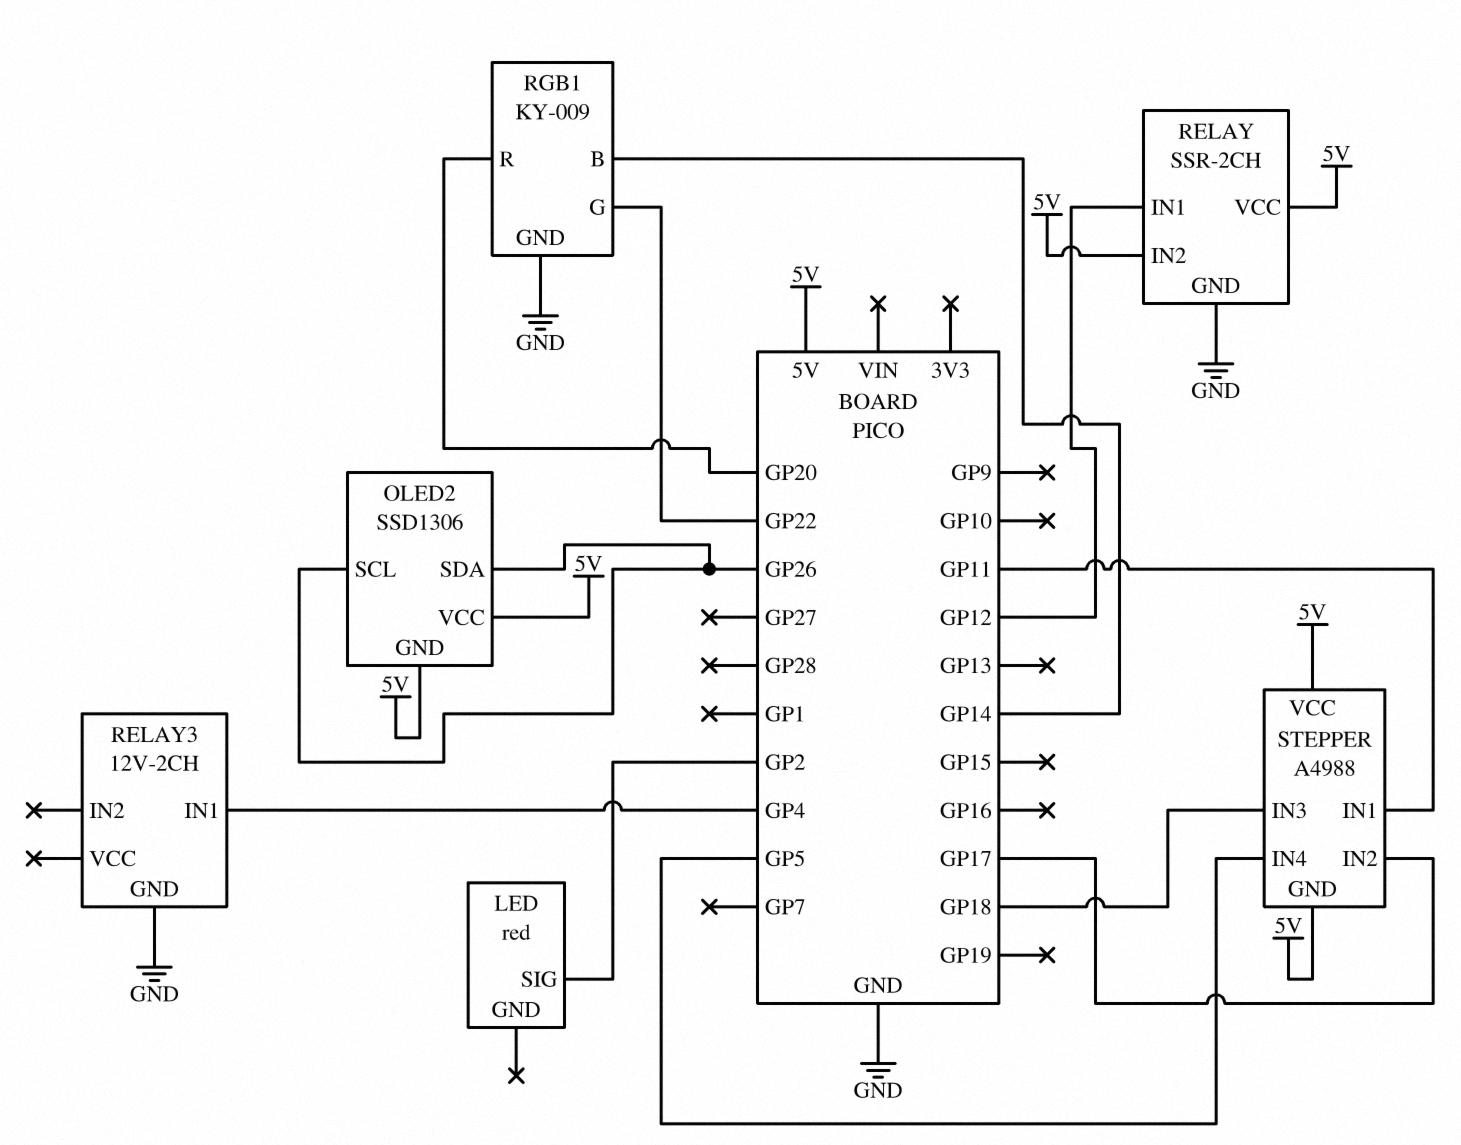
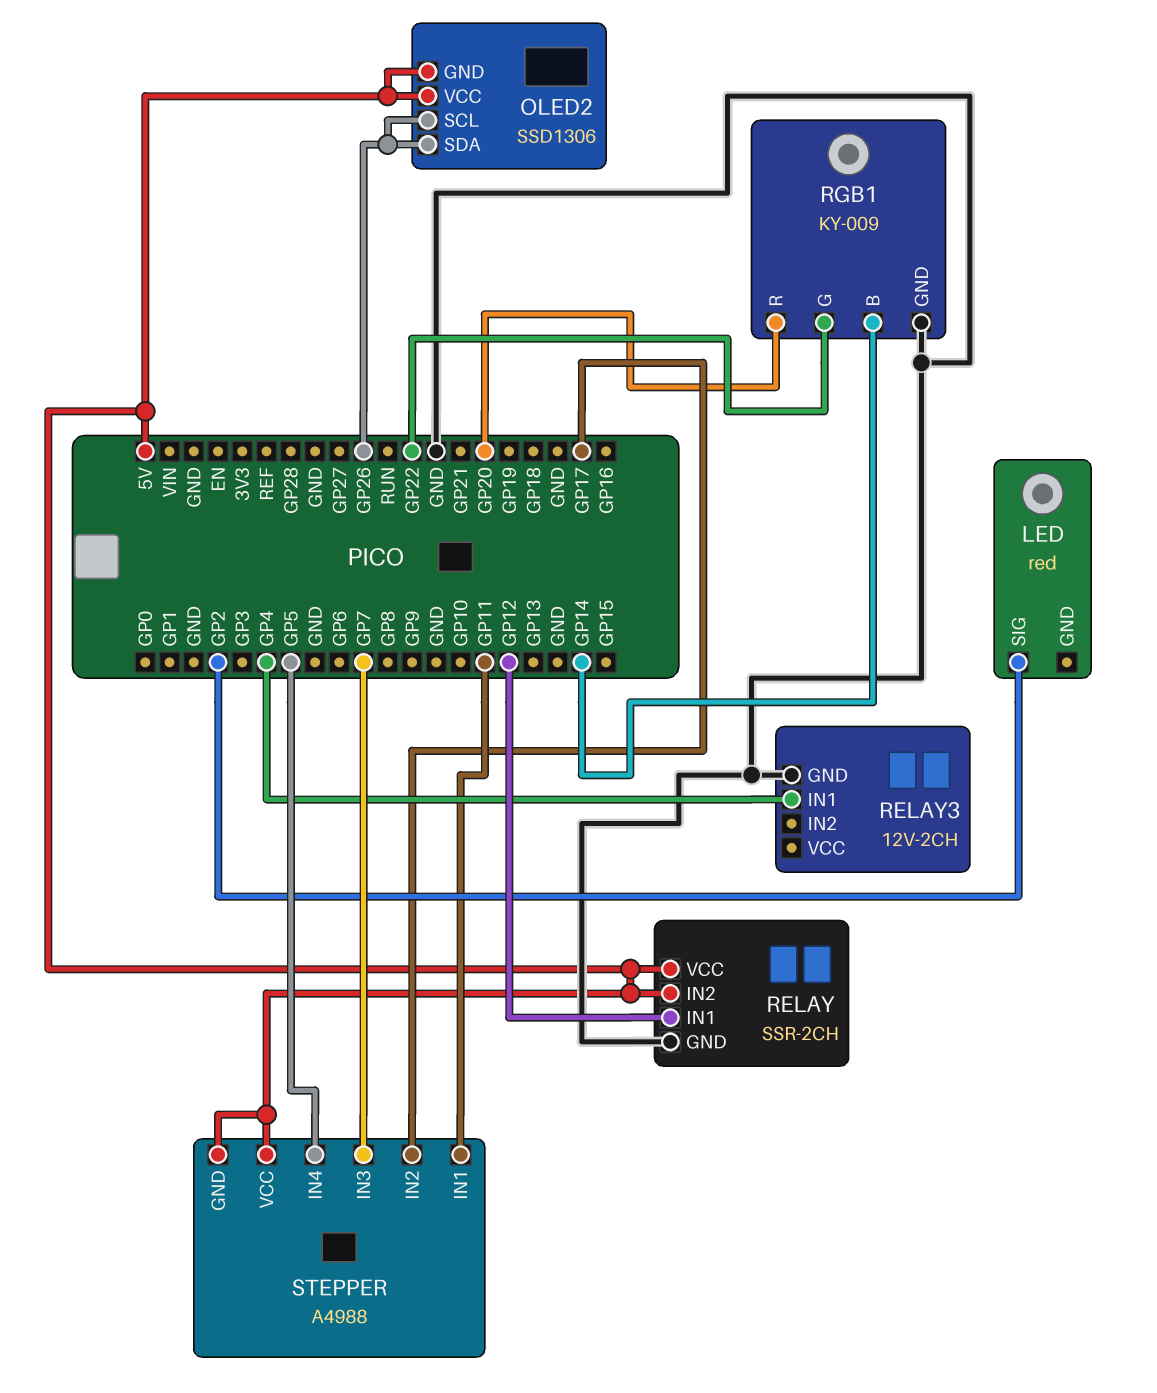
STEPPER pin IN3: GP18 -> GP7

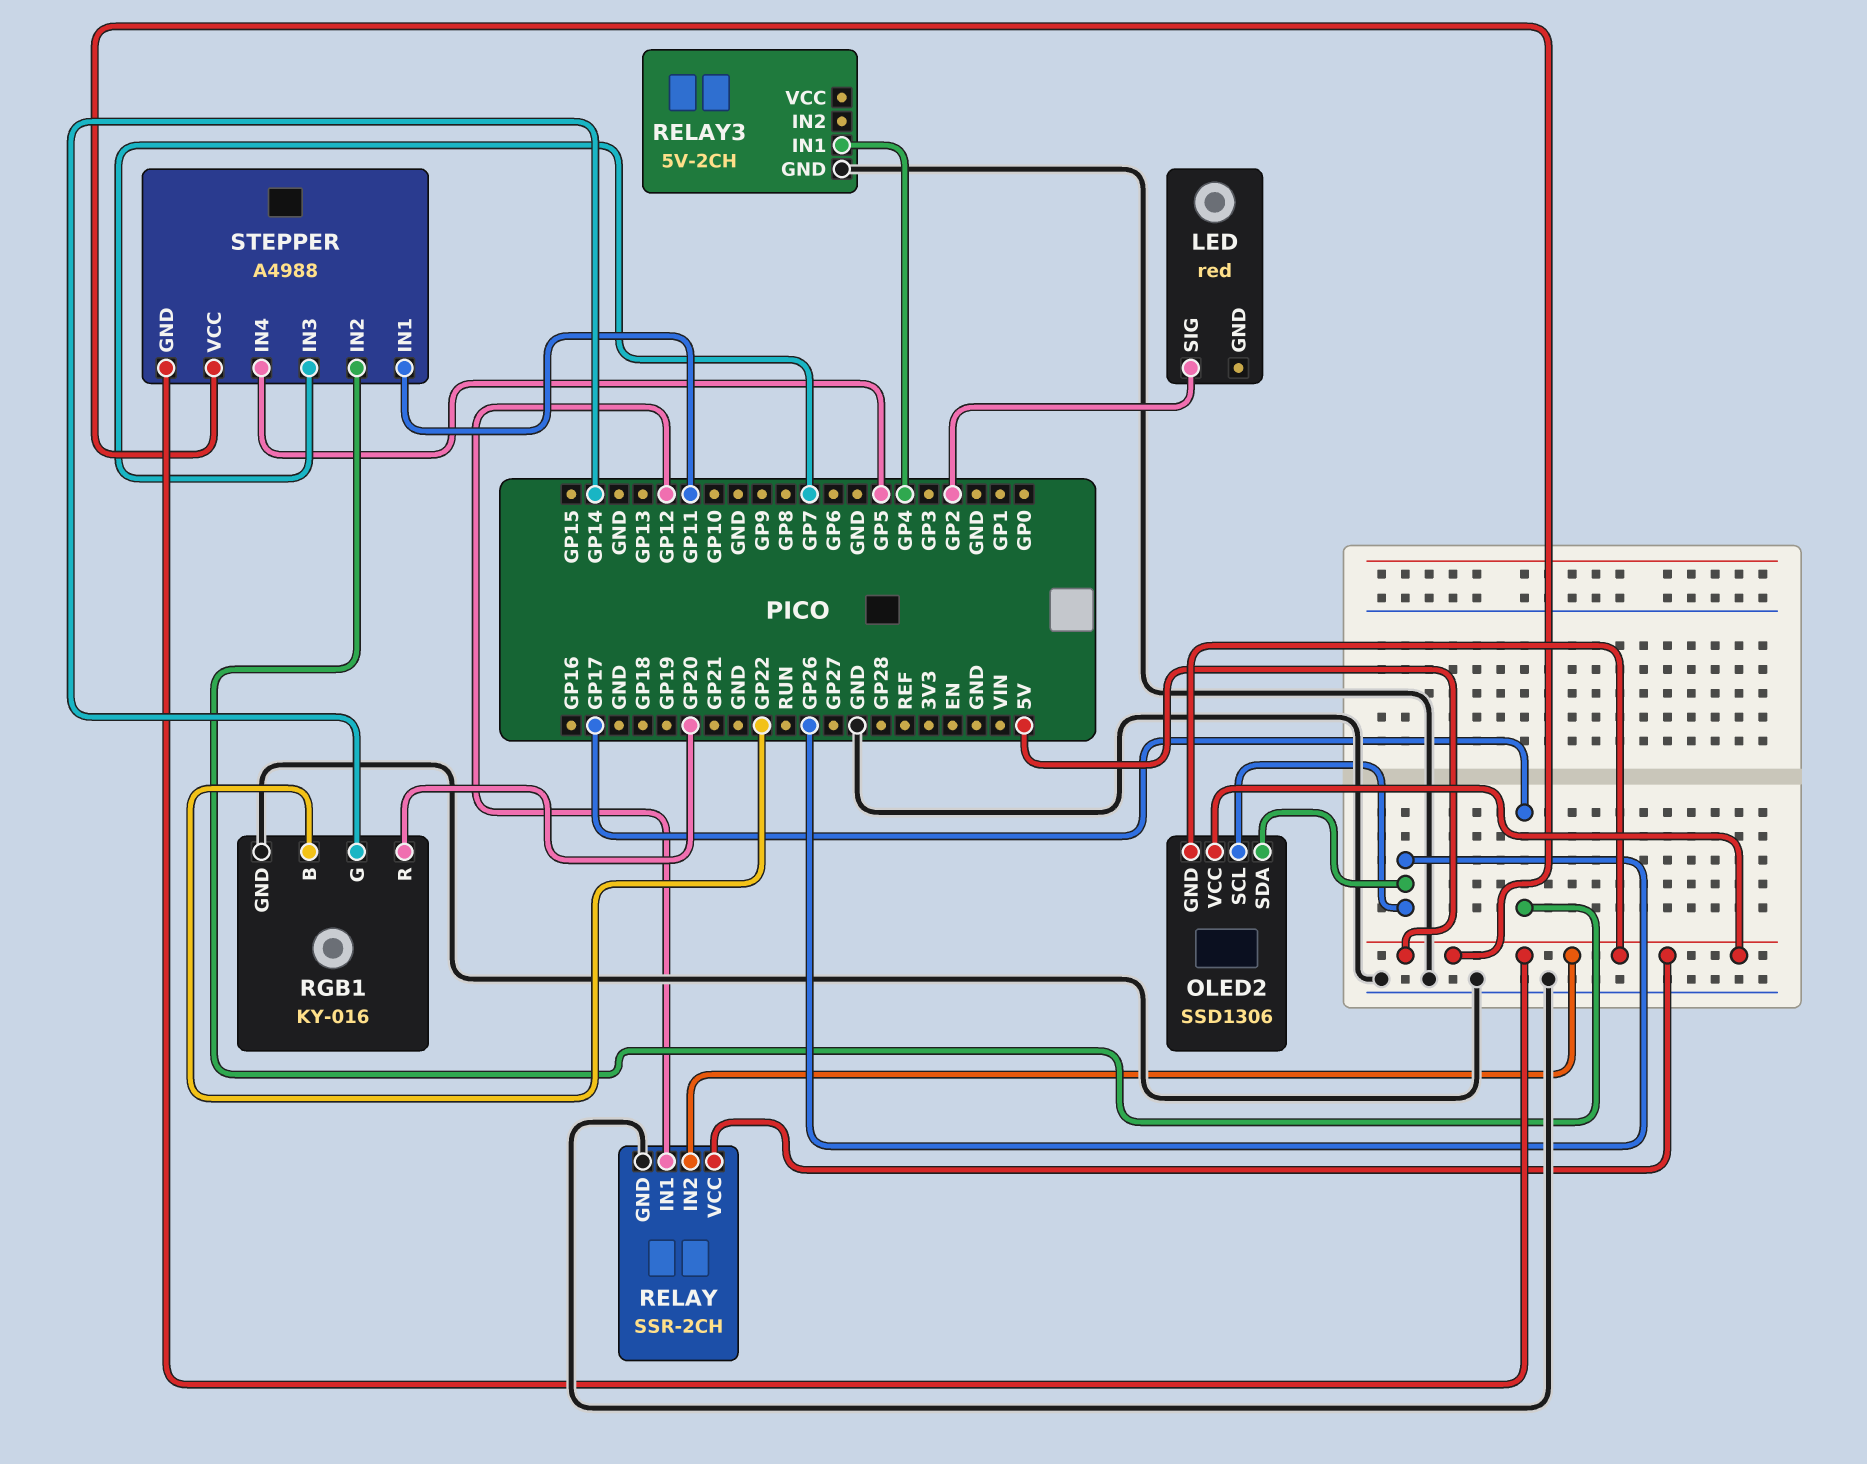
RELAY3: 12V-2CH -> 5V-2CH
RGB1: KY-009 -> KY-016
RGB1 pin B: GP14 -> GP22
RGB1 pin G: GP22 -> GP14

